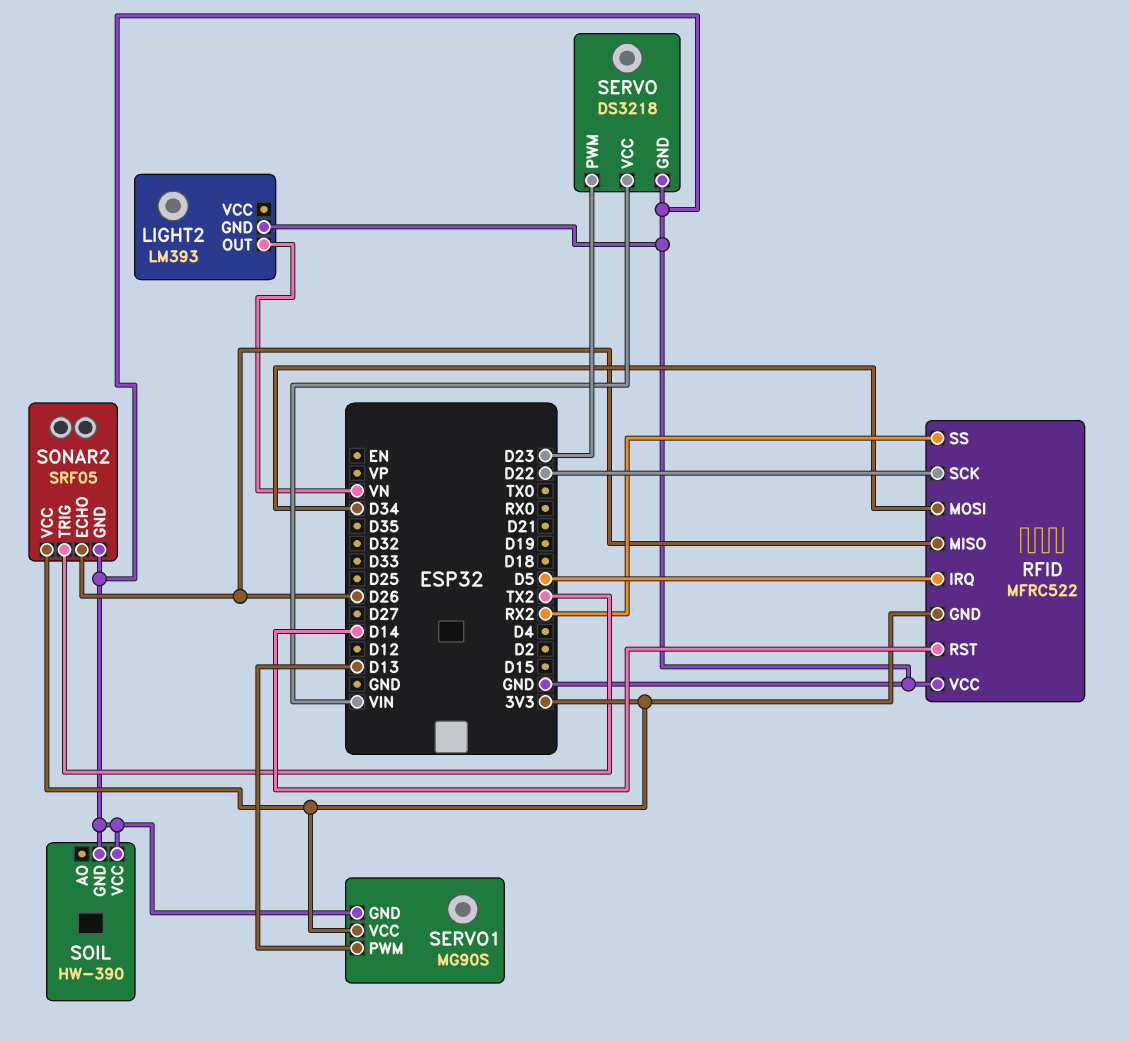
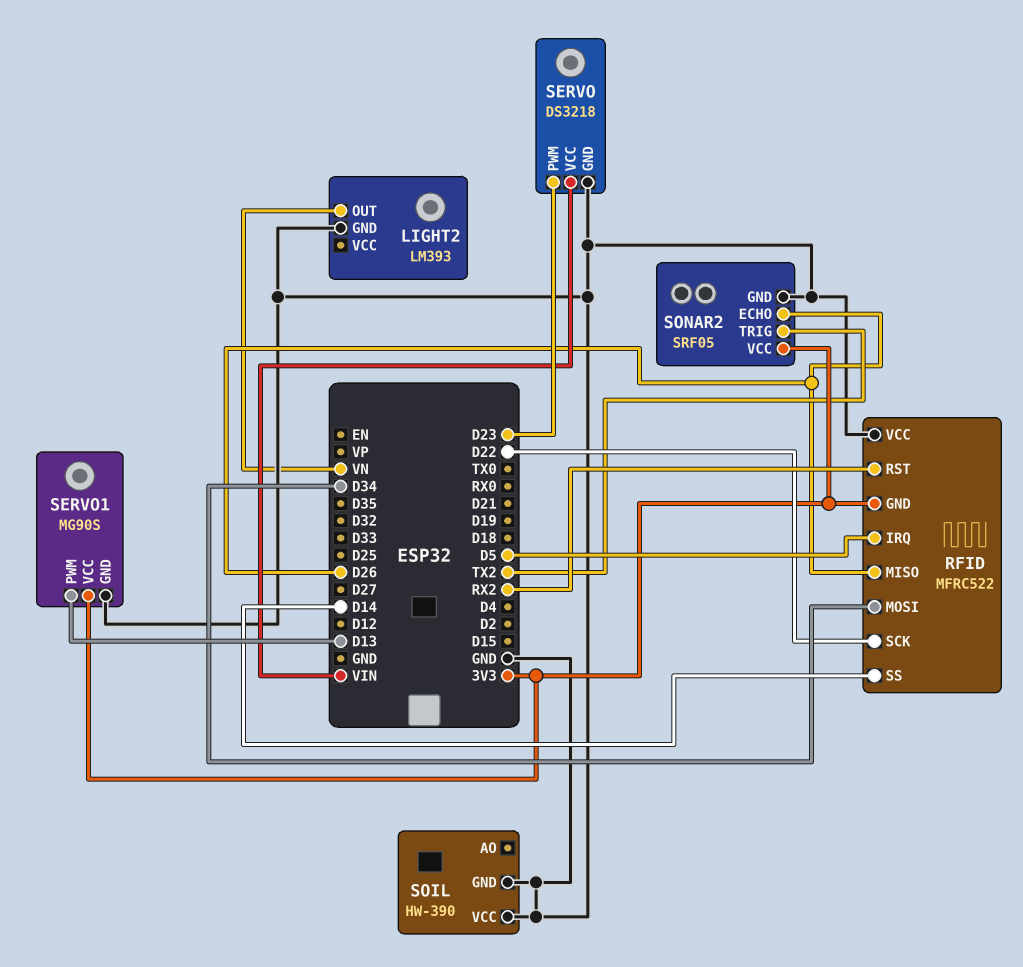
RFID pin RST: D14 -> RX2
RFID pin SS: RX2 -> D14

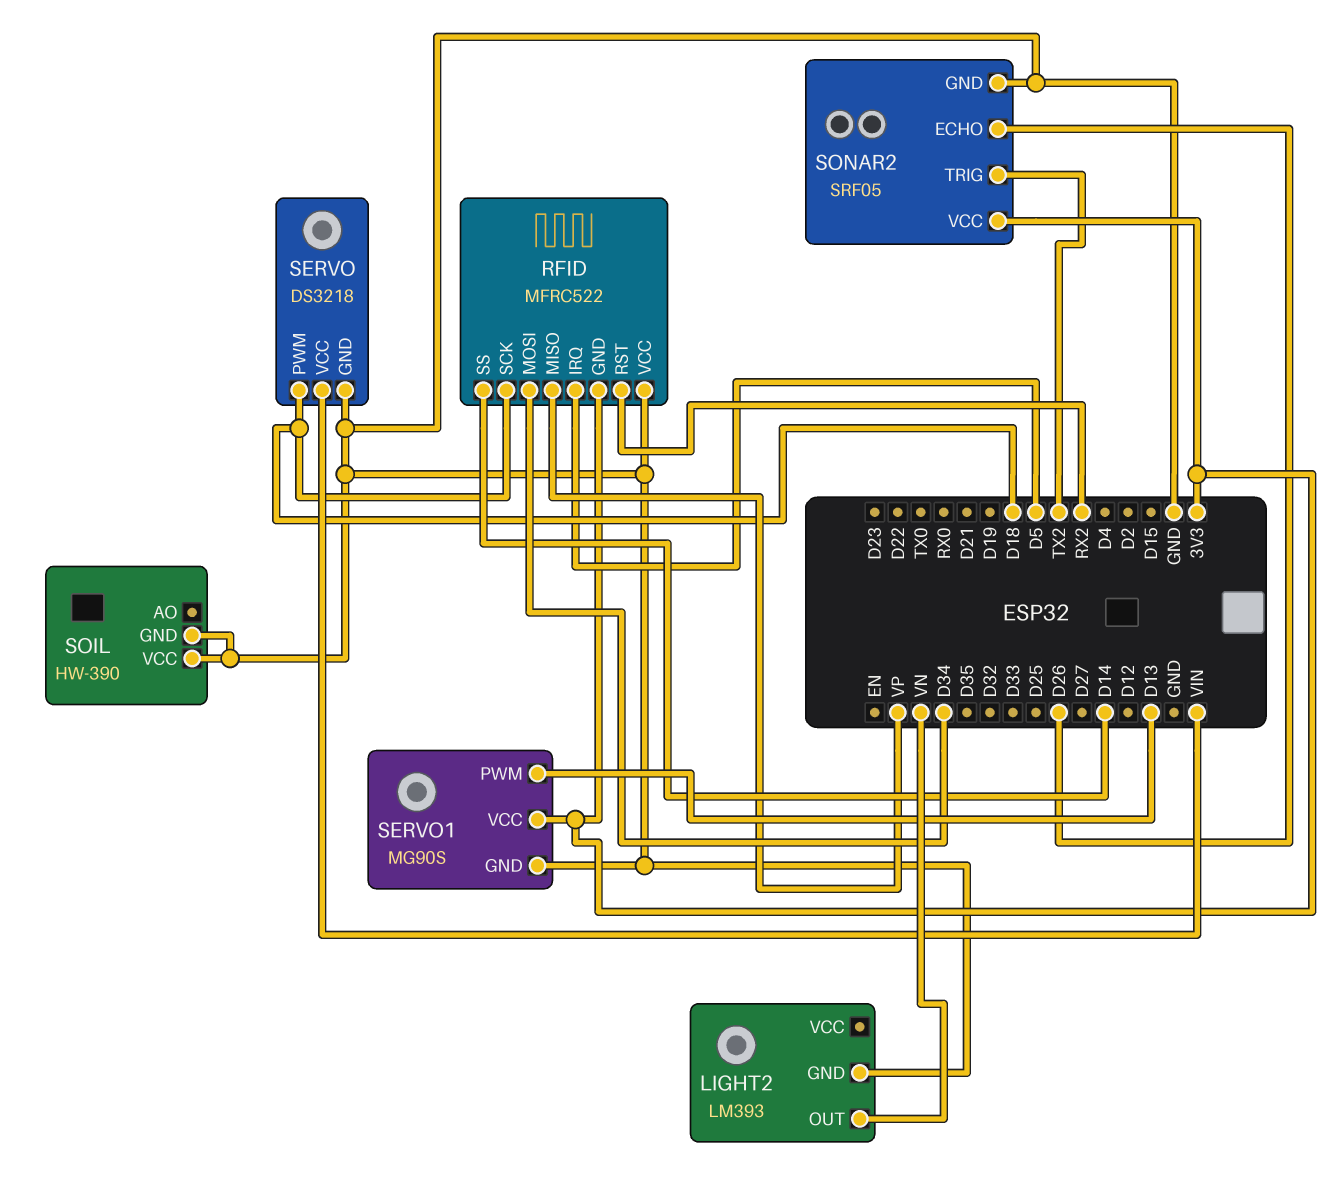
RFID pin MISO: D26 -> VP
RFID pin SCK: D22 -> D18
SERVO pin PWM: D23 -> D18

